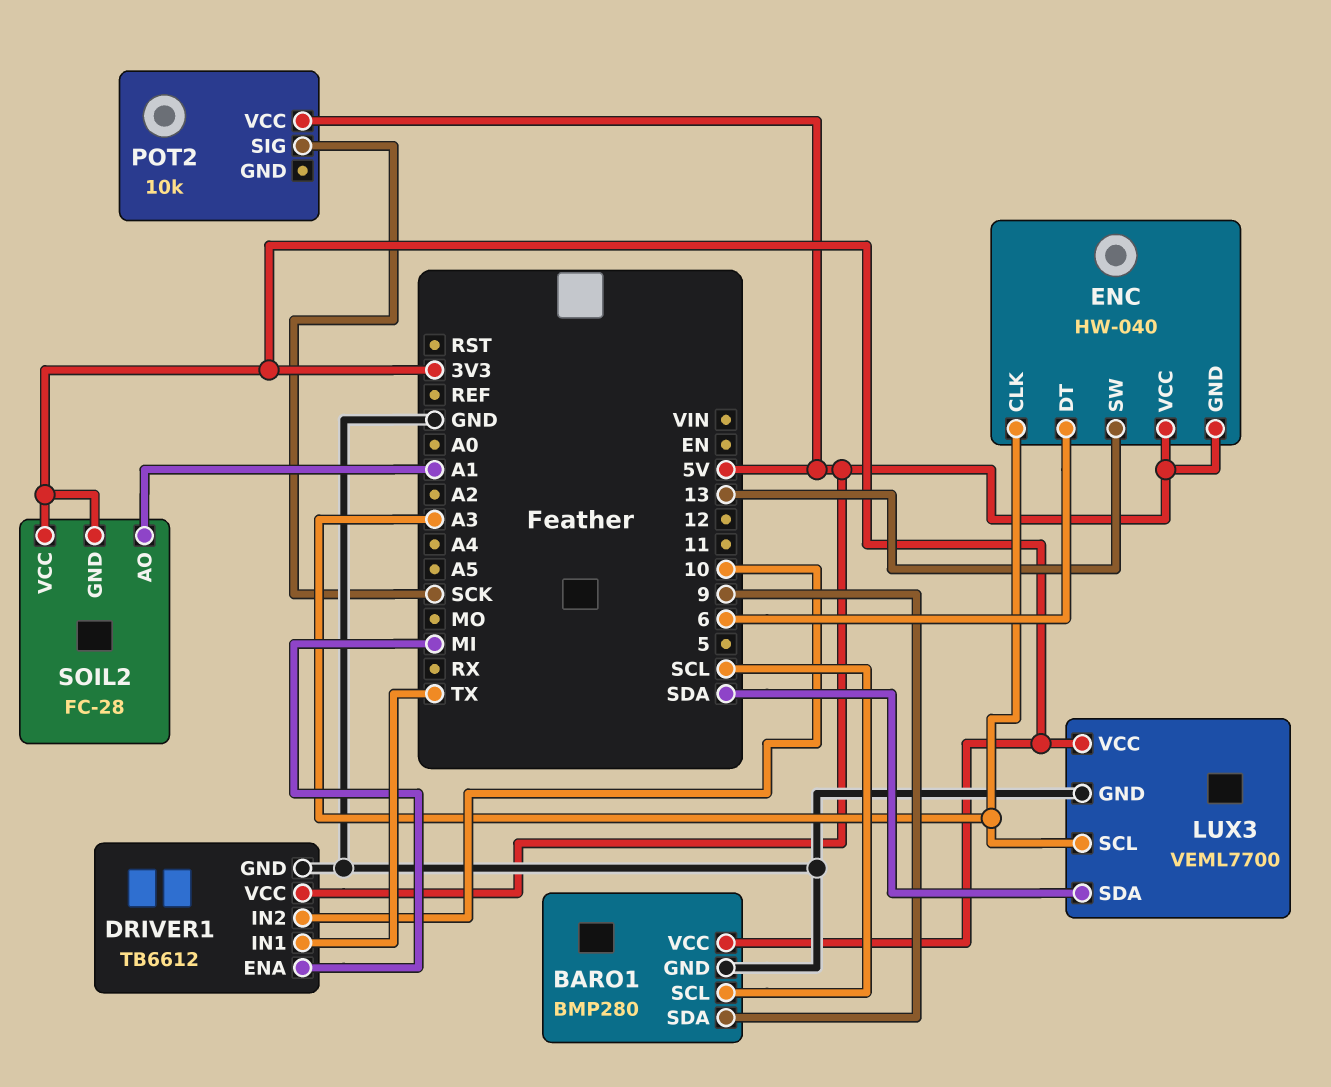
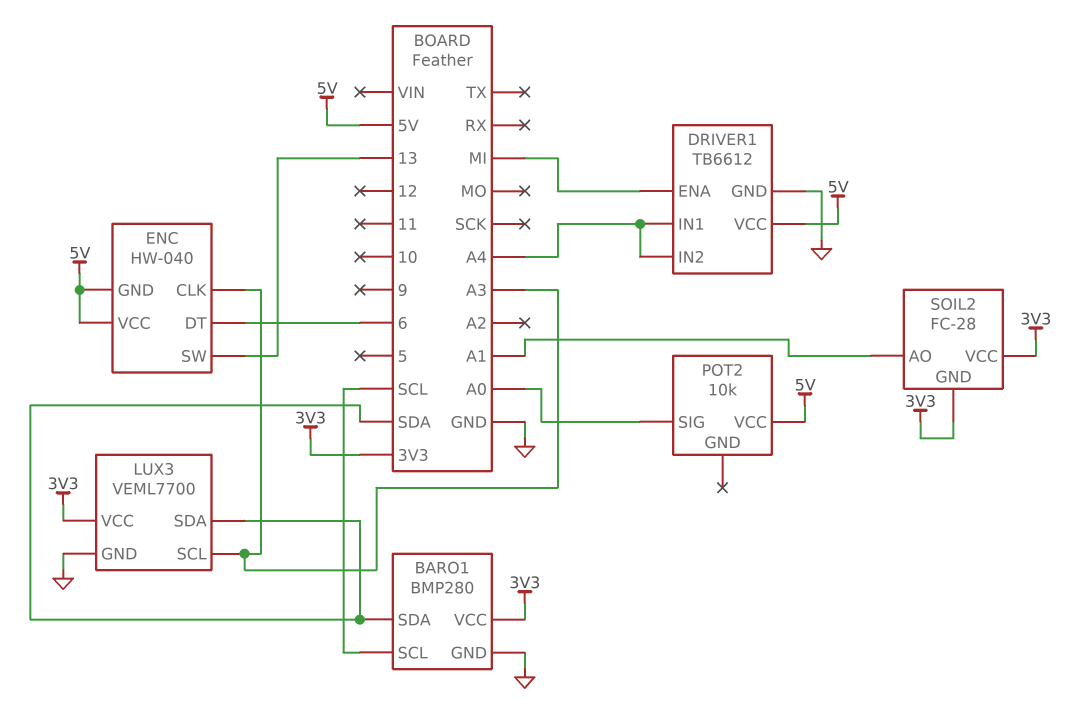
BARO1 pin SDA: 9 -> SDA
DRIVER1 pin IN1: TX -> A4
DRIVER1 pin IN2: 10 -> A4
POT2 pin SIG: SCK -> A0

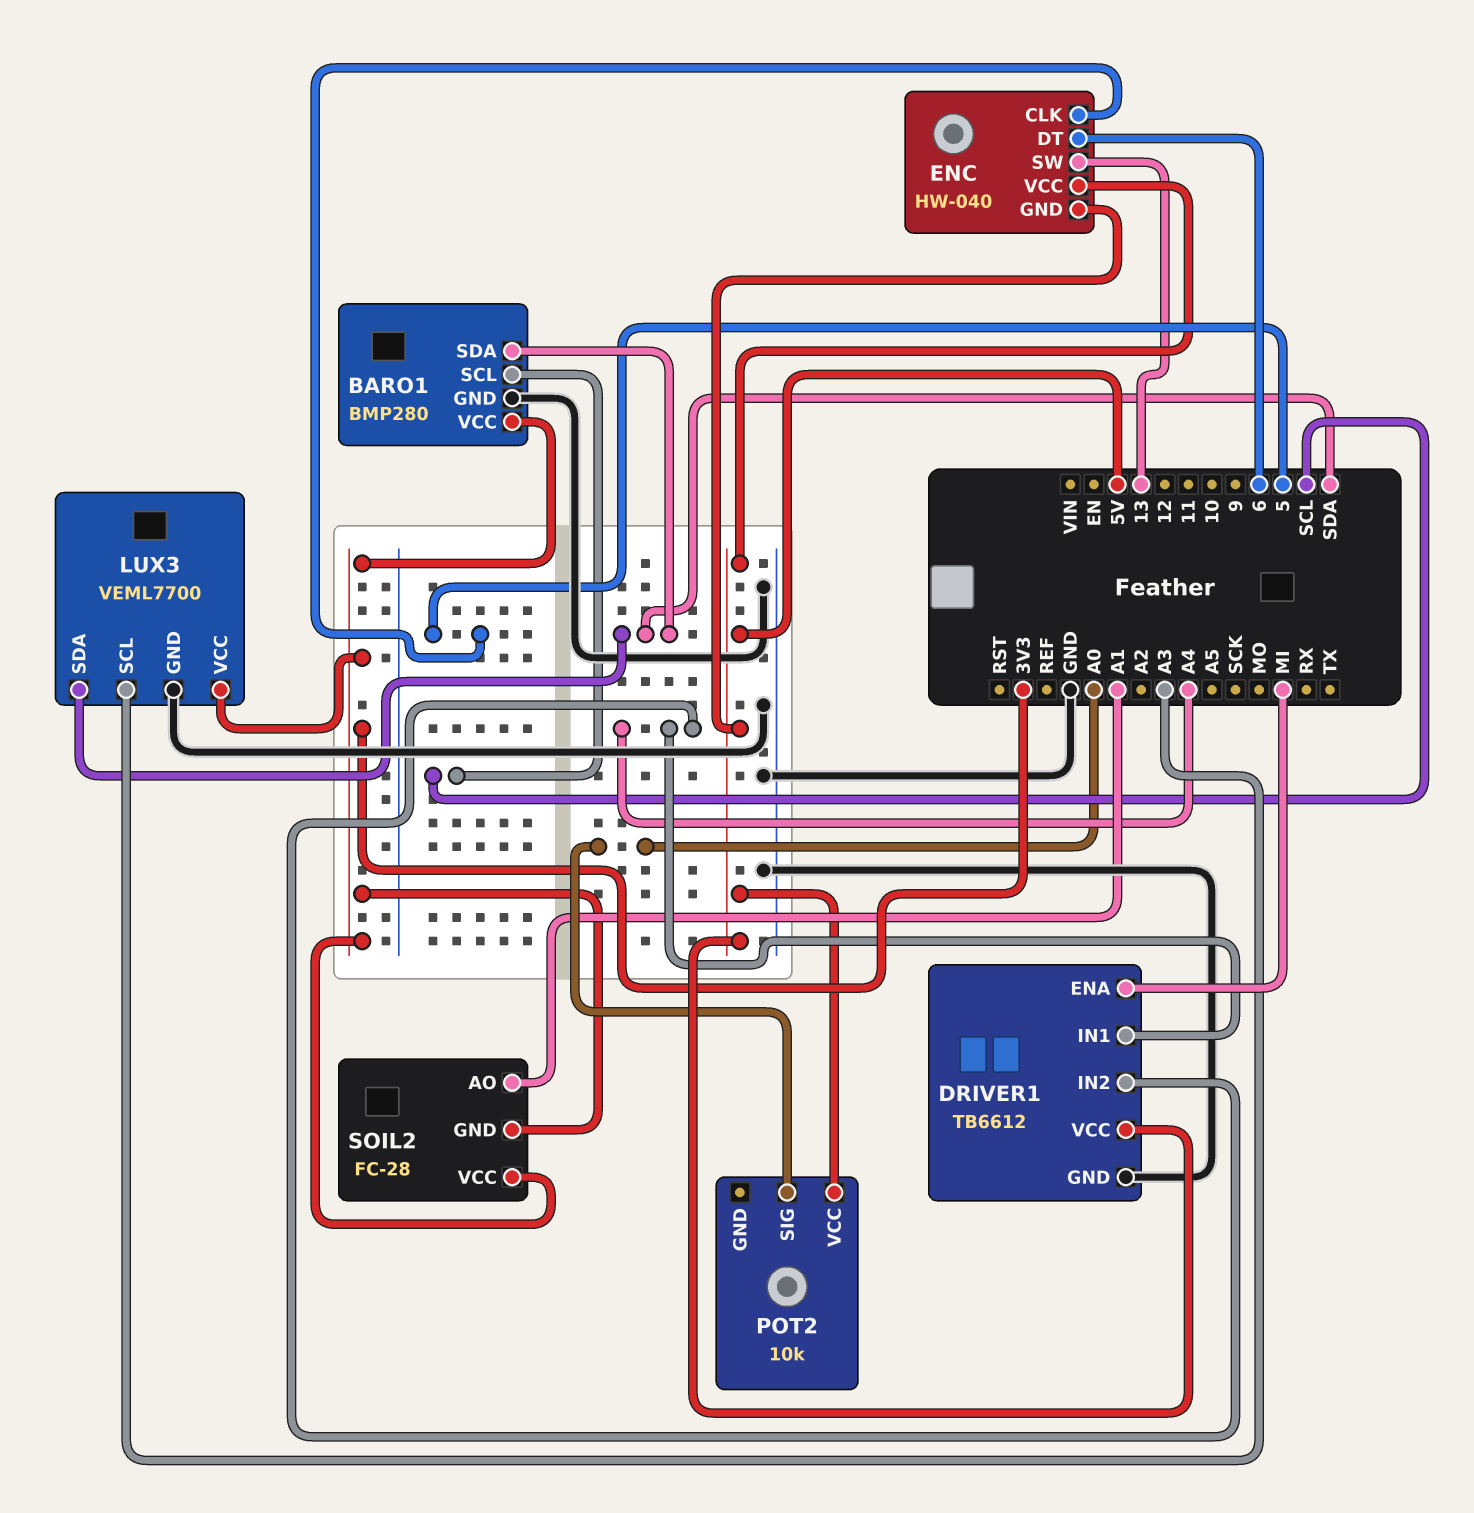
ENC pin CLK: A3 -> 5

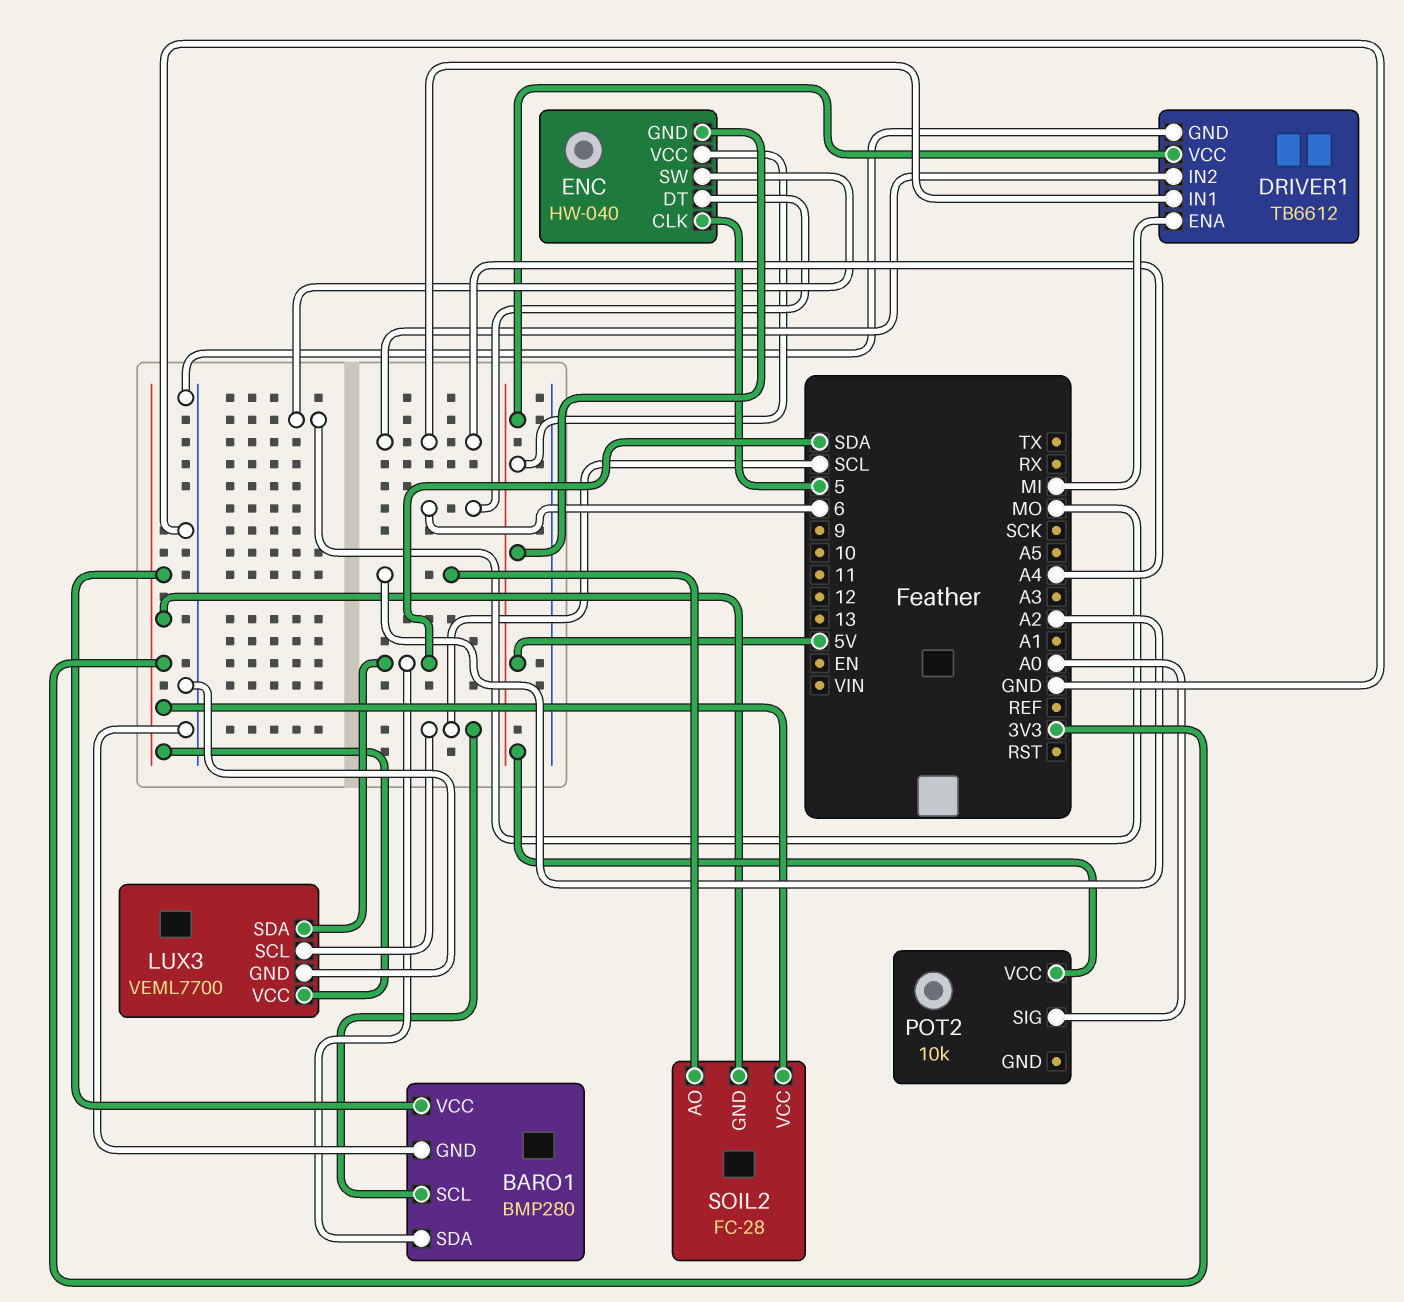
ENC pin SW: 13 -> MO
LUX3 pin SCL: A3 -> SCL
SOIL2 pin AO: A1 -> A2

